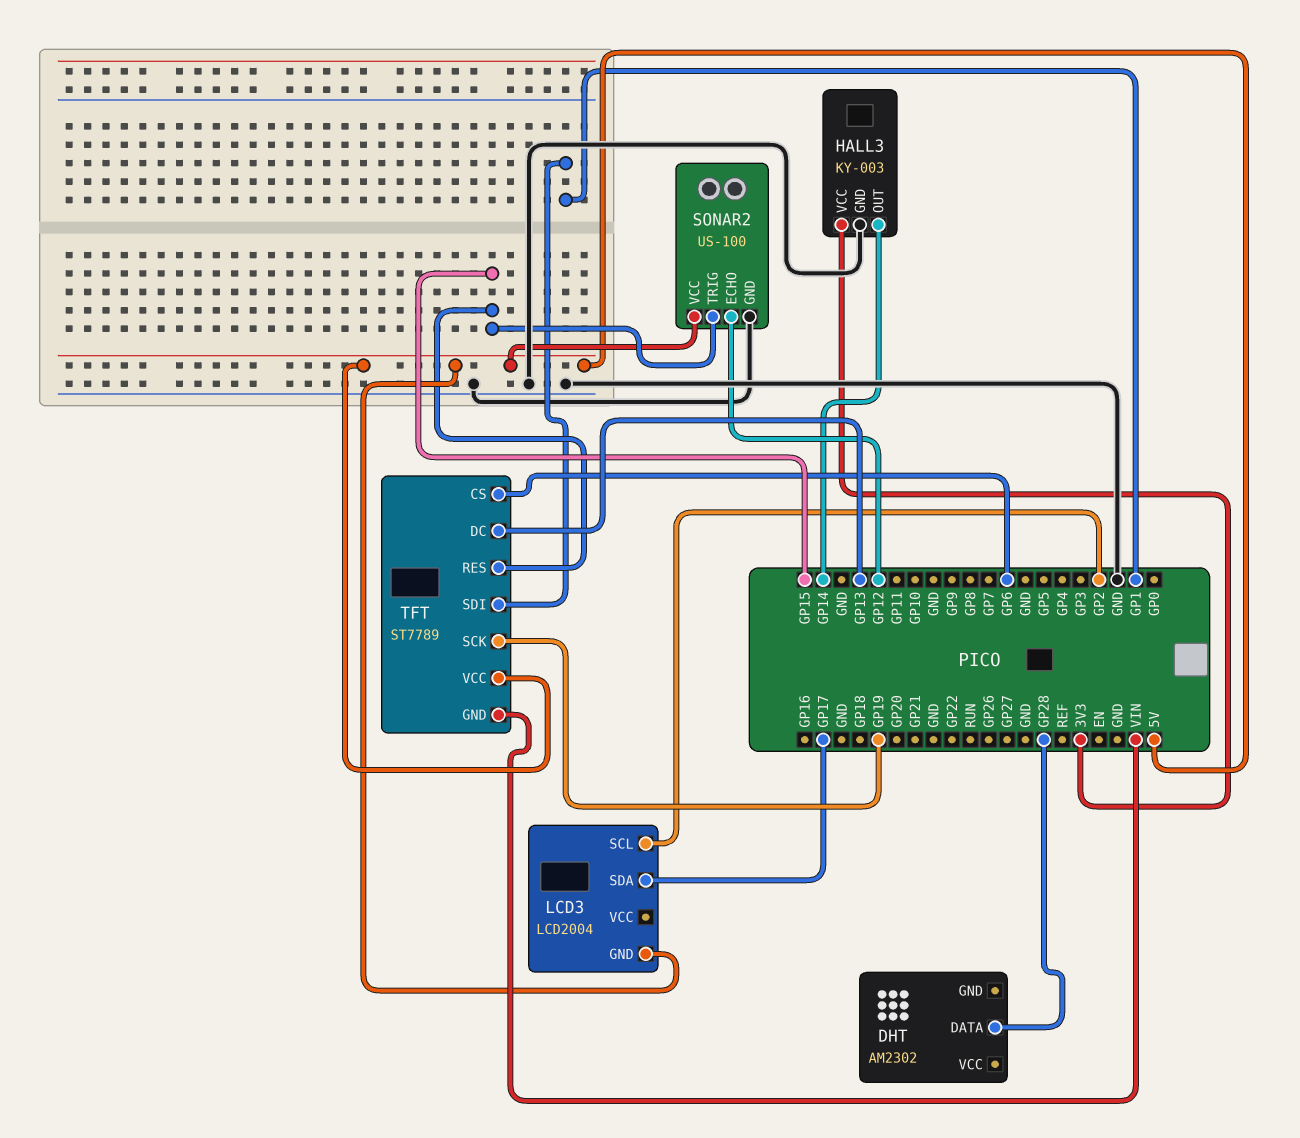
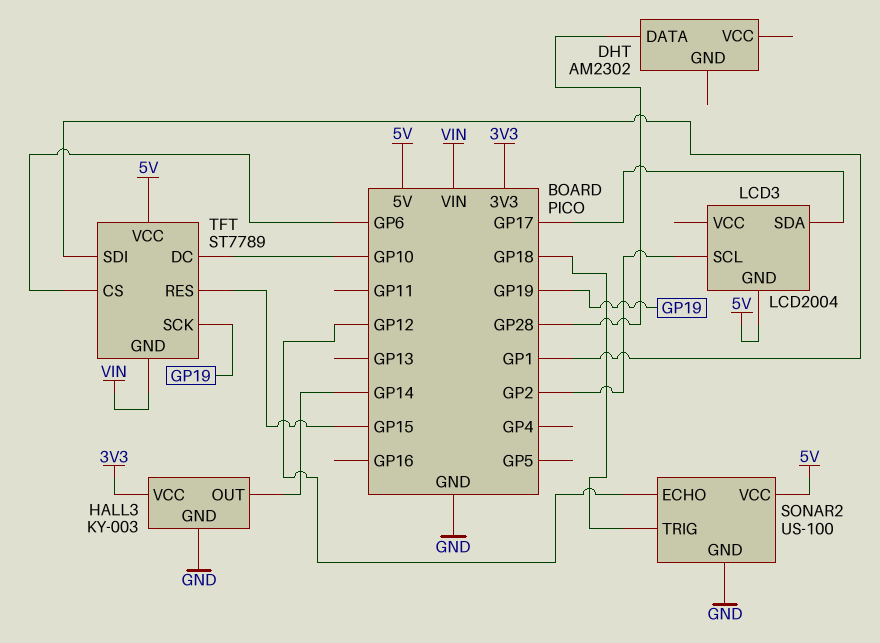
SONAR2 pin TRIG: GP15 -> GP18
TFT pin DC: GP13 -> GP10

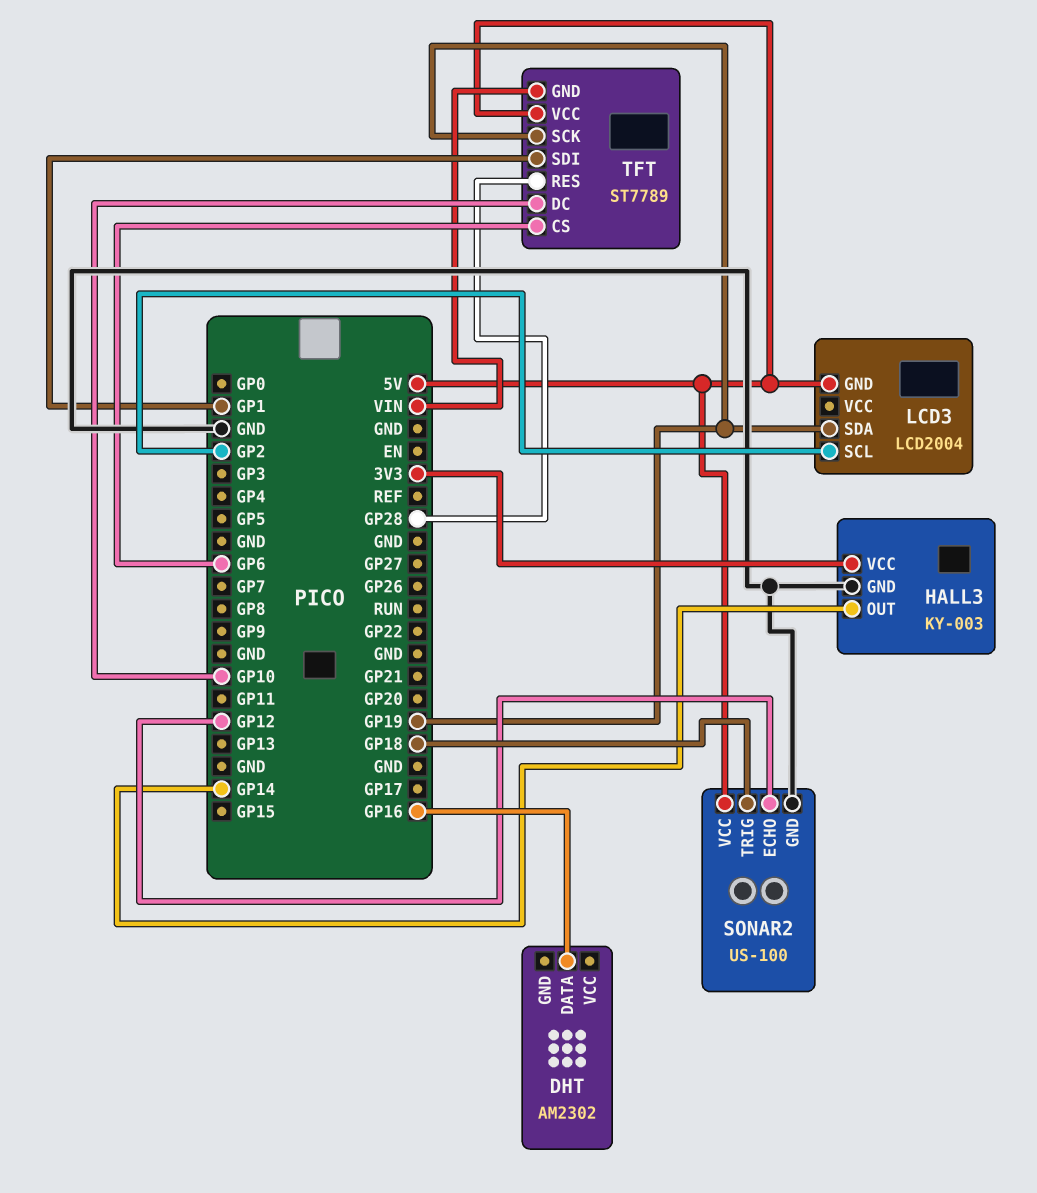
DHT pin DATA: GP28 -> GP16
LCD3 pin SDA: GP17 -> GP19
TFT pin RES: GP15 -> GP28

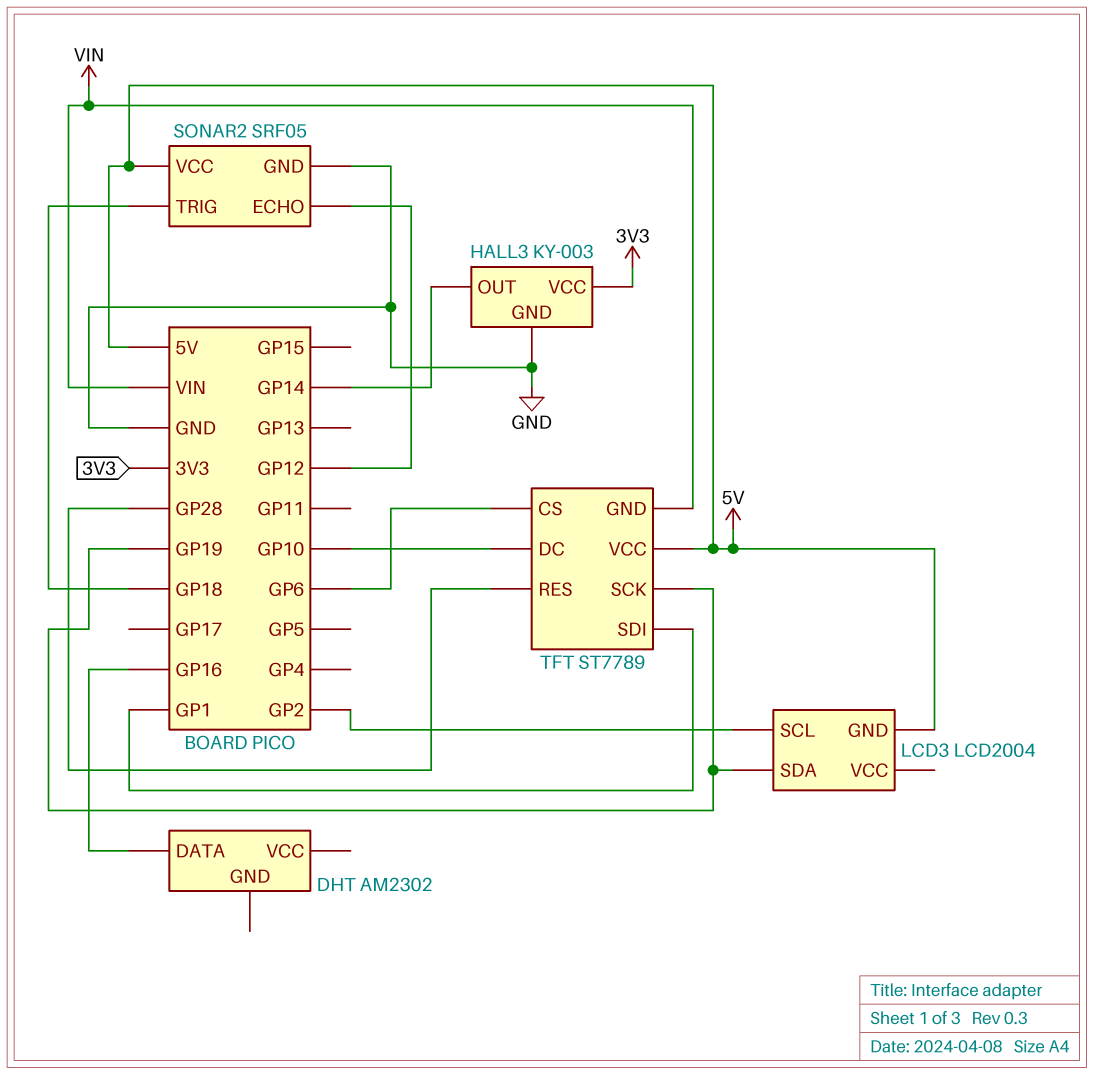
SONAR2: US-100 -> SRF05

